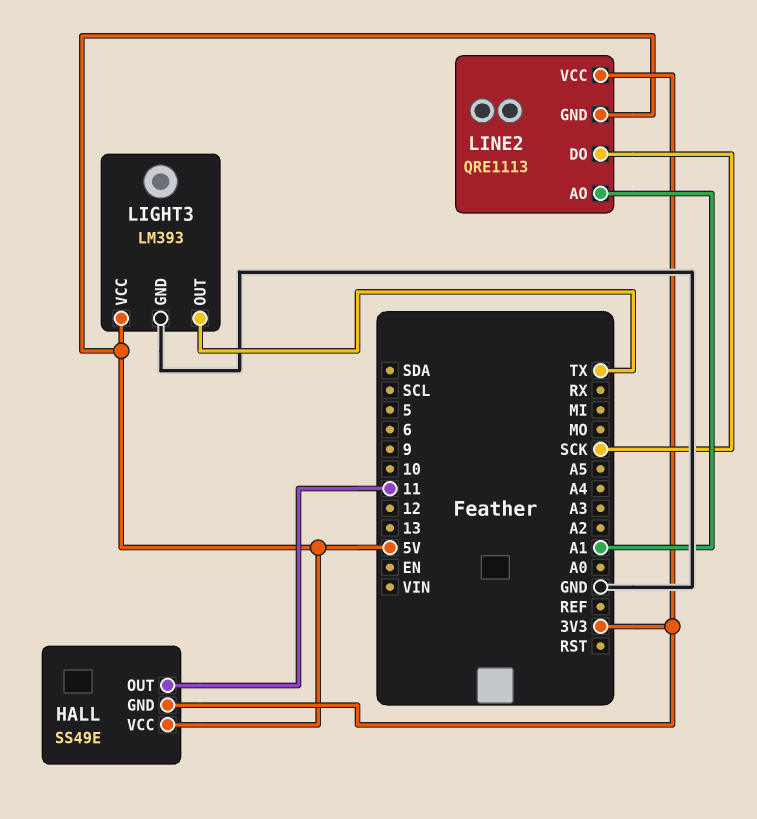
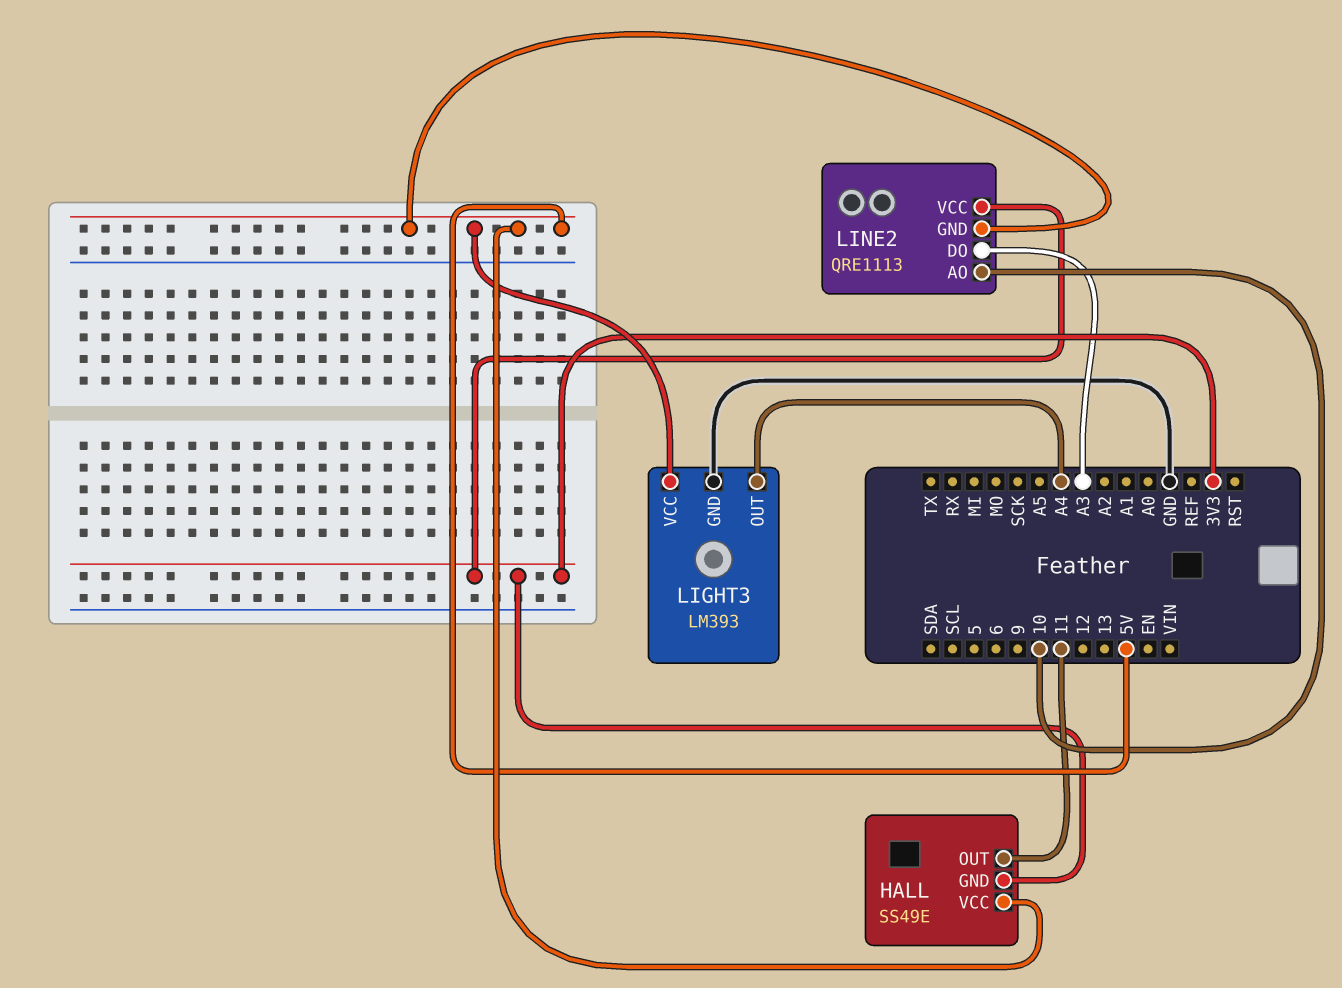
LIGHT3 pin OUT: TX -> A4
LINE2 pin AO: A1 -> 10
LINE2 pin DO: SCK -> A3

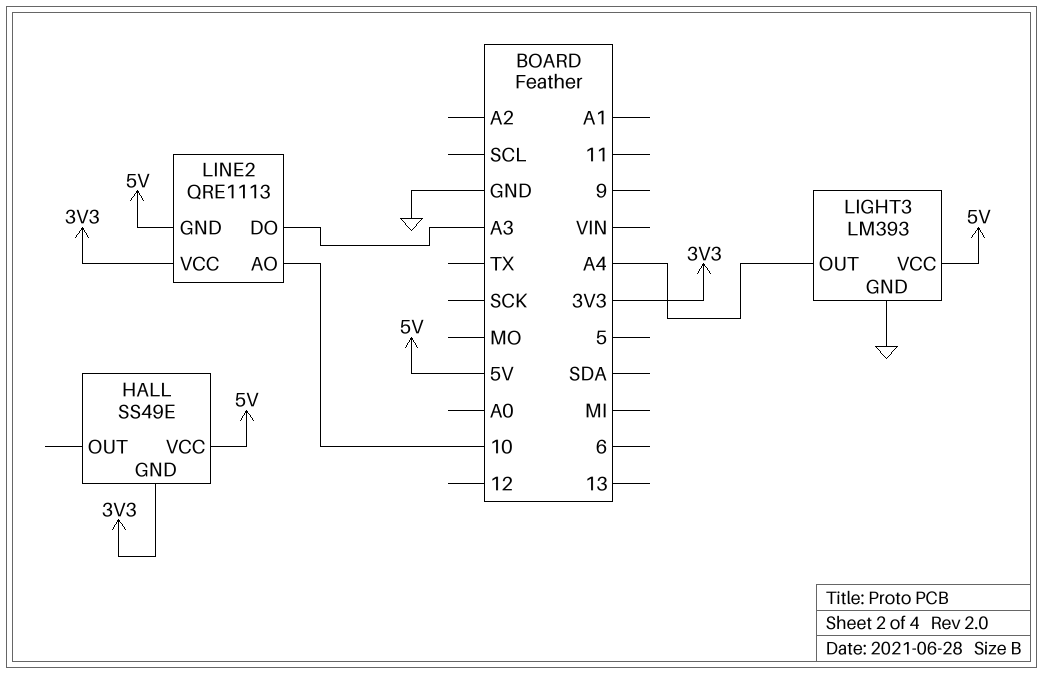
HALL pin OUT: 11 -> none

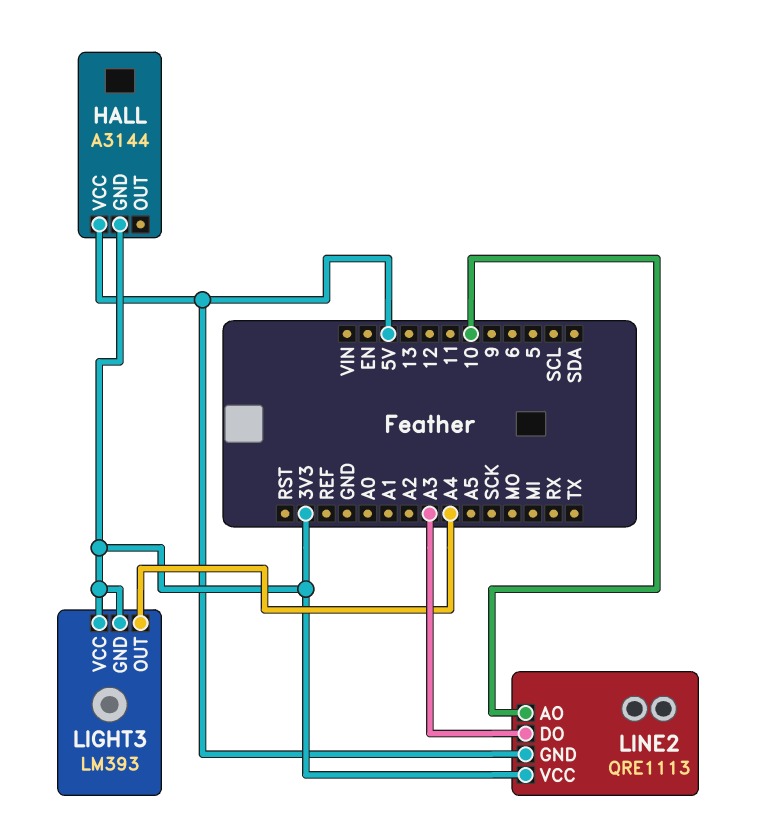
HALL: SS49E -> A3144
LIGHT3 pin GND: GND -> 3V3
LIGHT3 pin VCC: 5V -> 3V3

